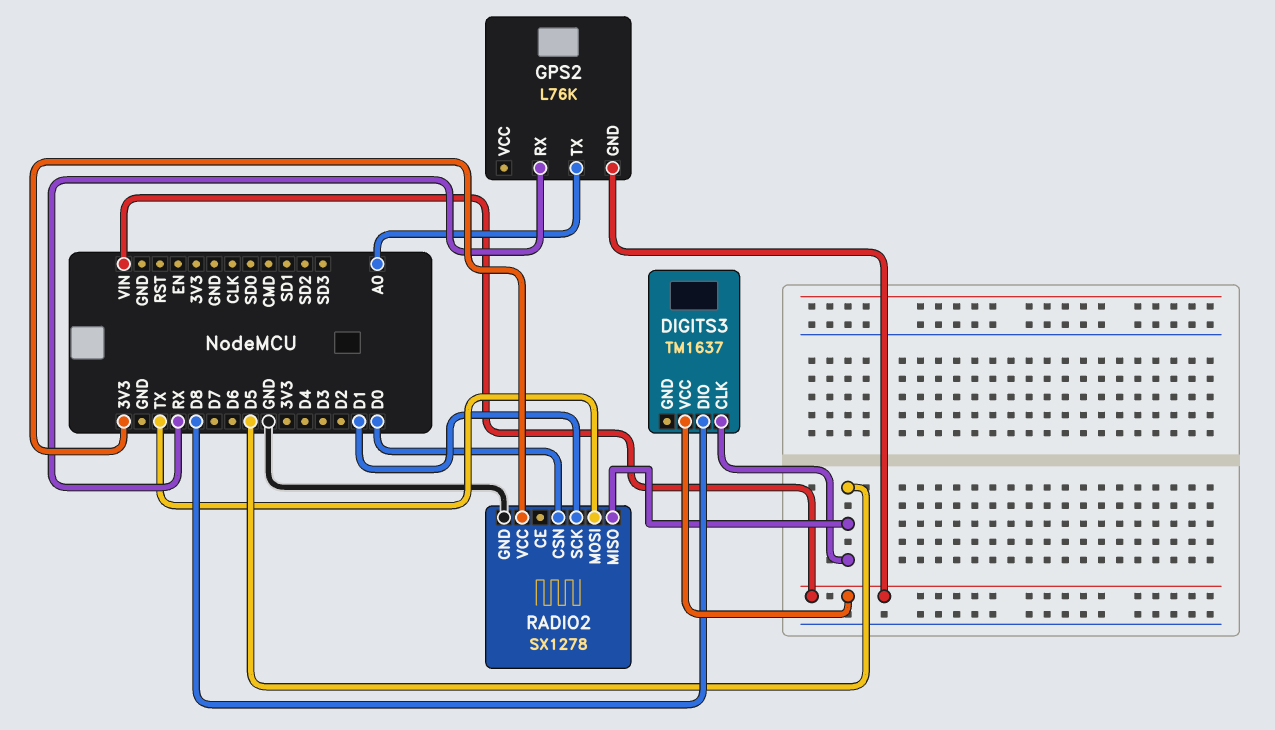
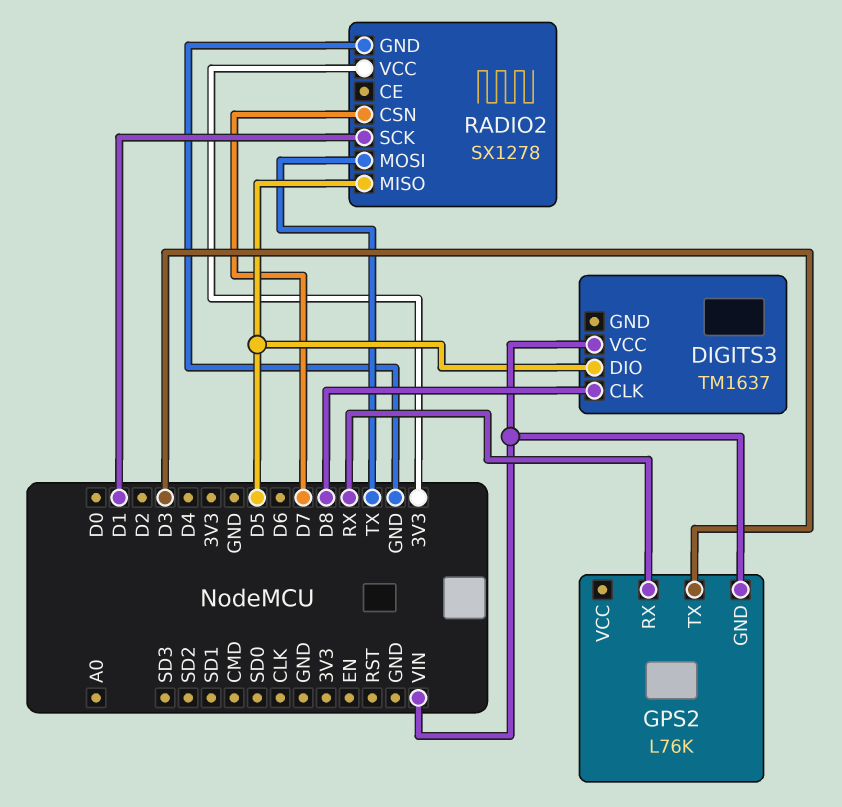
DIGITS3 pin CLK: D5 -> D8
DIGITS3 pin DIO: D8 -> D5
GPS2 pin TX: A0 -> D3
RADIO2 pin CSN: D0 -> D7

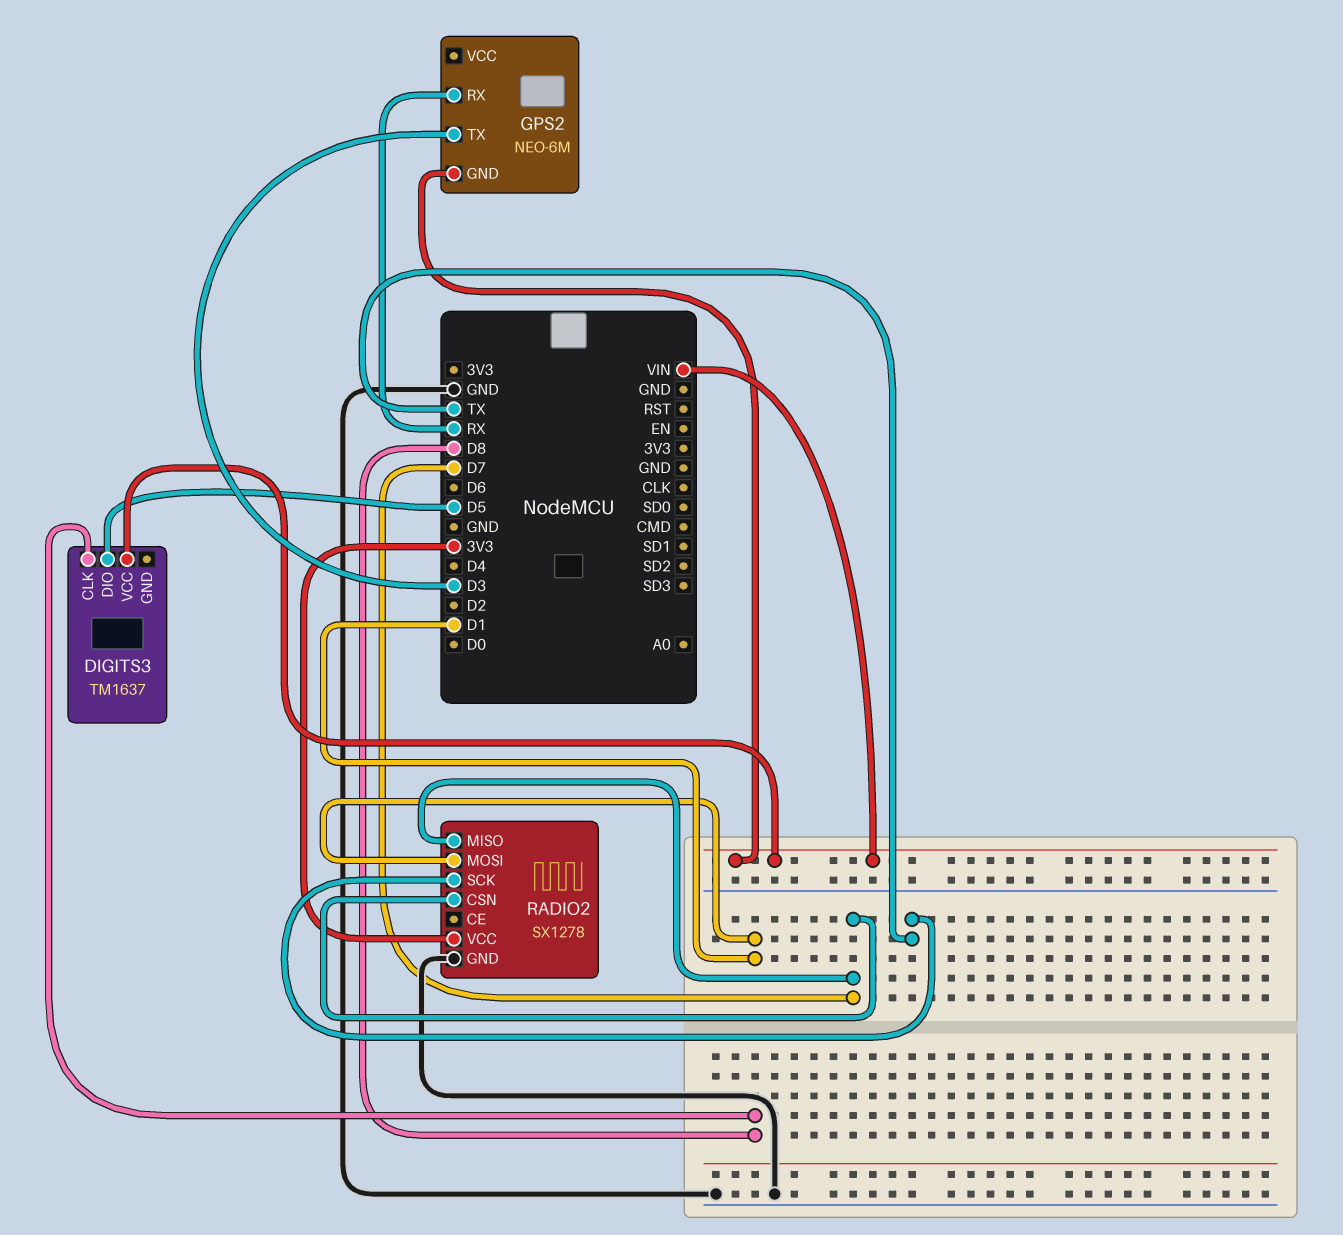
GPS2: L76K -> NEO-6M
RADIO2 pin MISO: D5 -> D7
RADIO2 pin MOSI: TX -> D1
RADIO2 pin SCK: D1 -> TX

